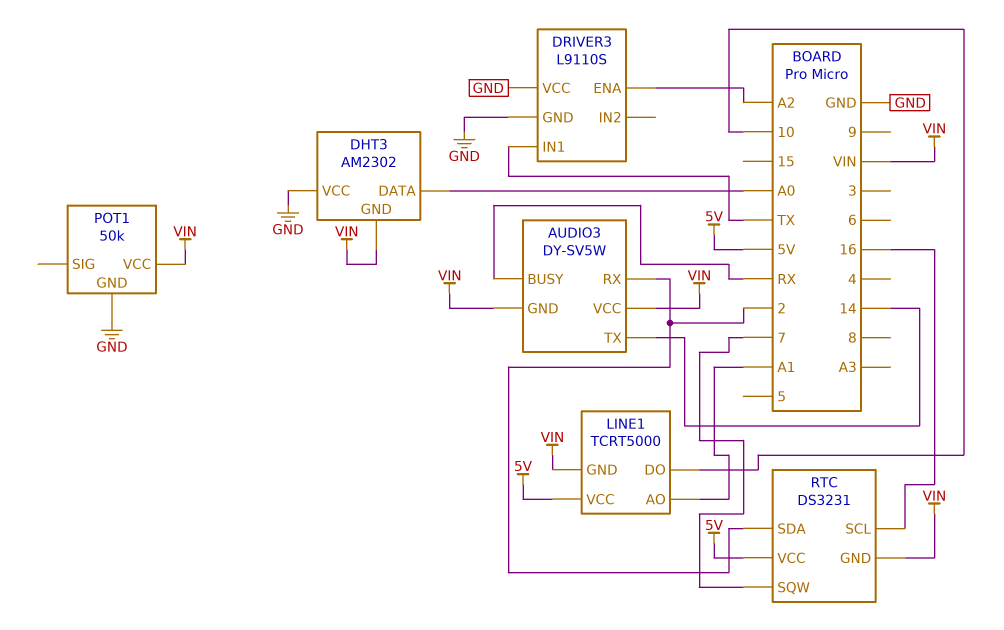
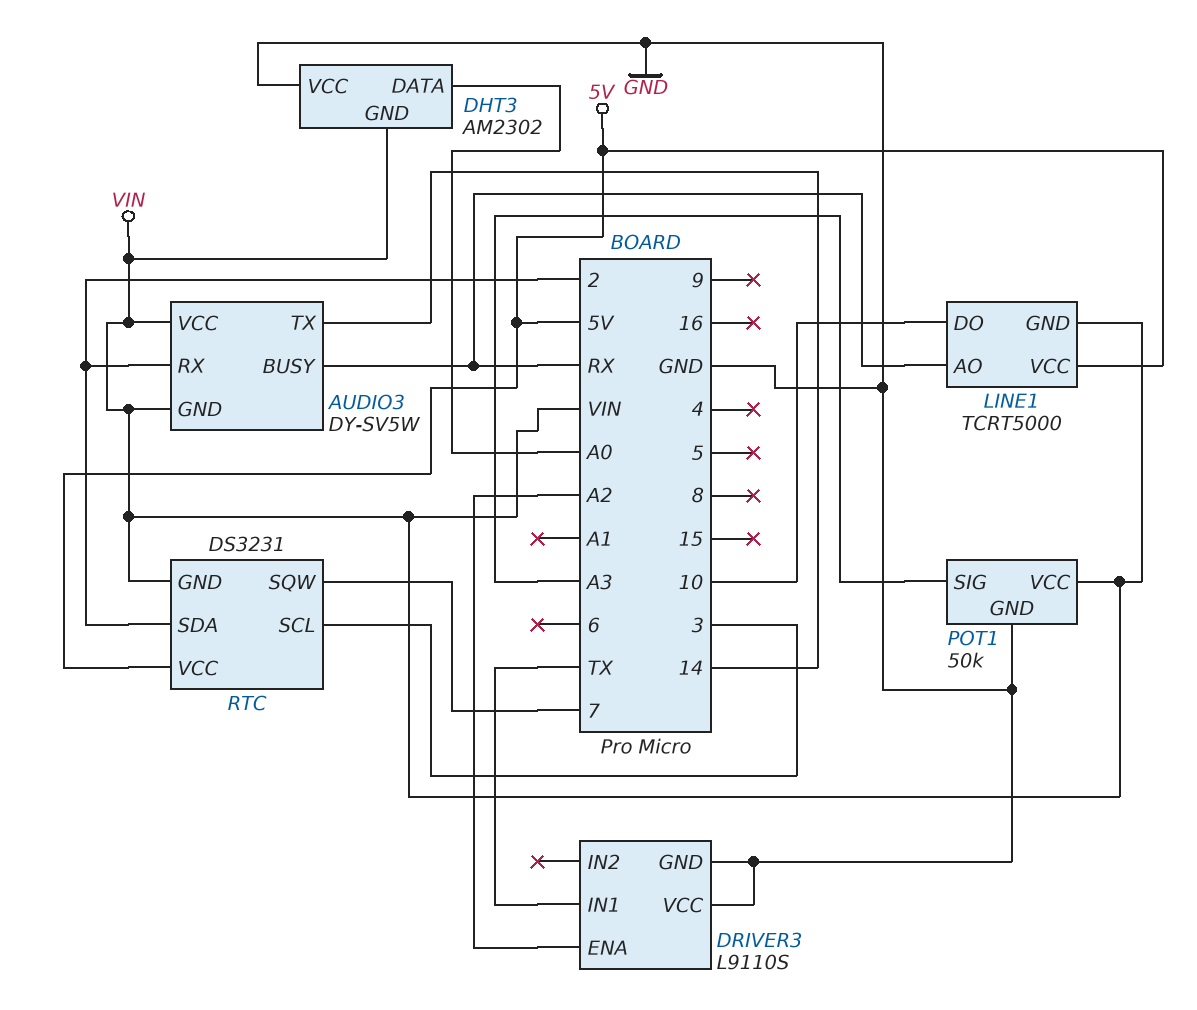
LINE1 pin AO: A1 -> RX
POT1 pin SIG: none -> A3
RTC pin SCL: 16 -> 3

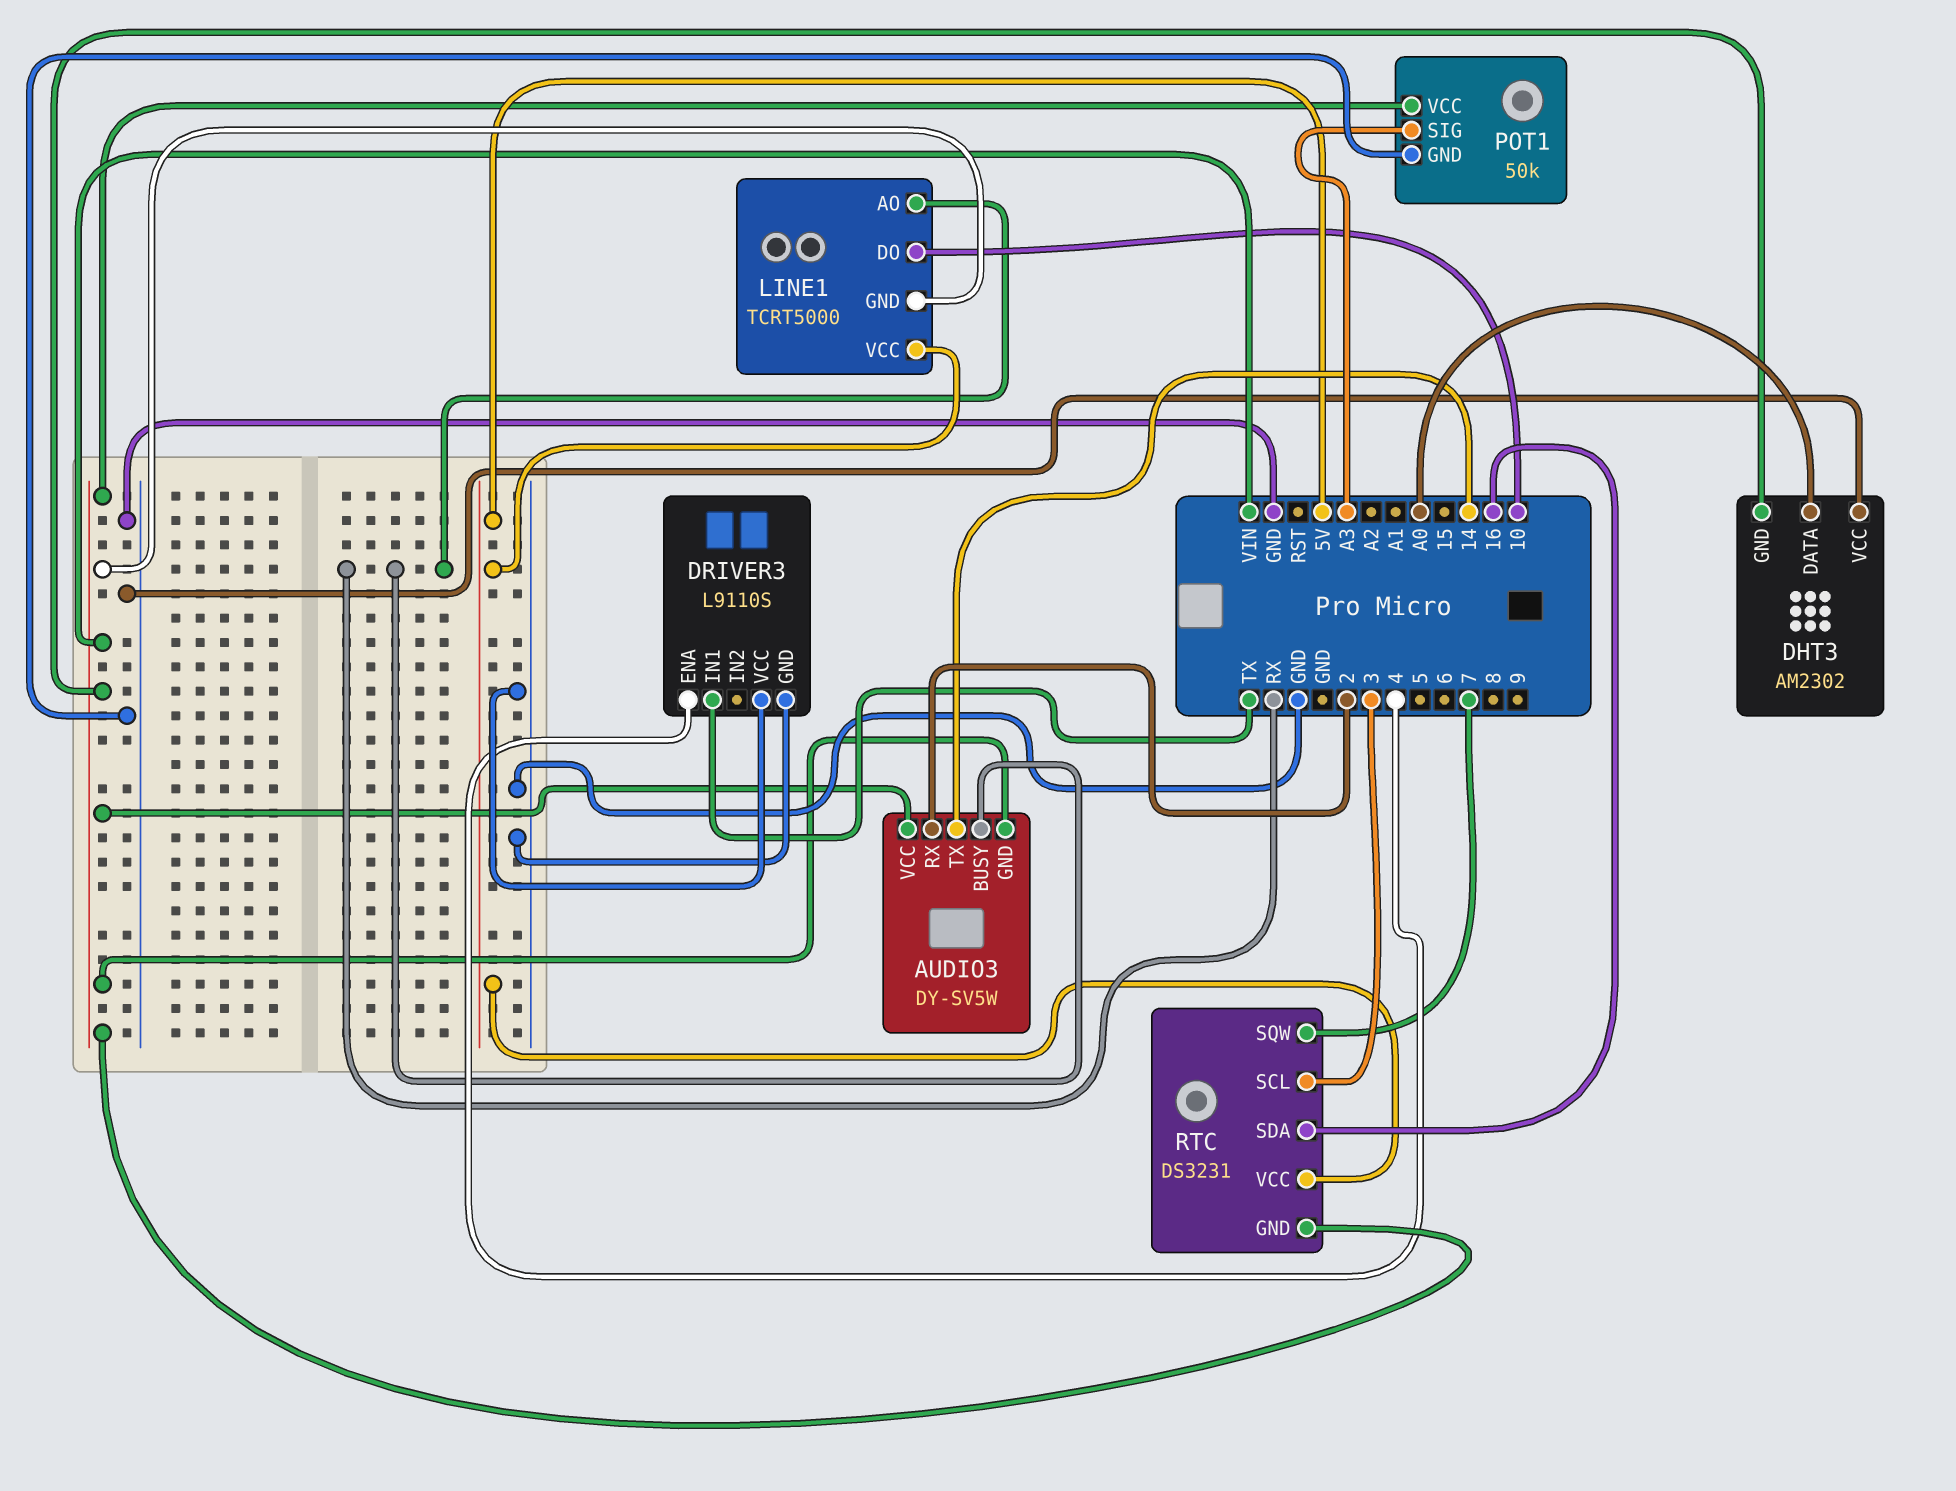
DRIVER3 pin ENA: A2 -> 4
RTC pin SDA: 2 -> 16

